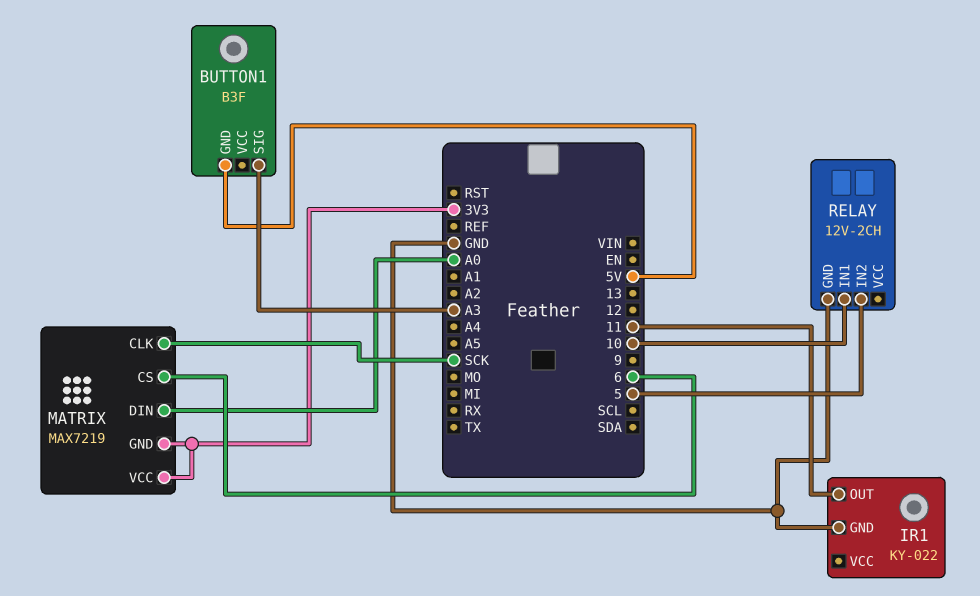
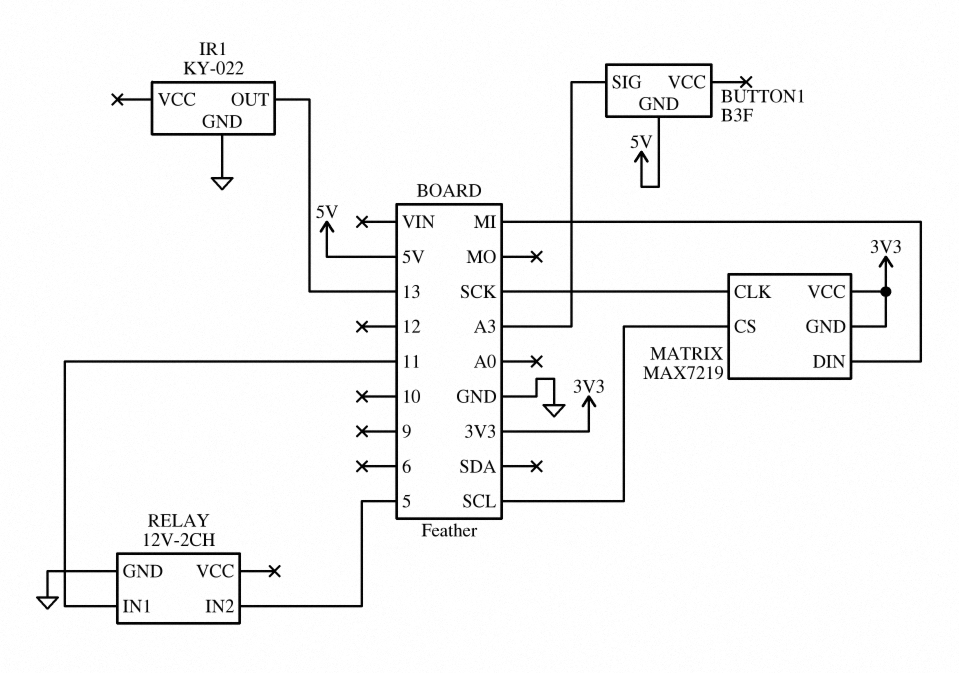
IR1 pin OUT: 11 -> 13
MATRIX pin CS: 6 -> SCL
MATRIX pin DIN: A0 -> MI
RELAY pin IN1: 10 -> 11

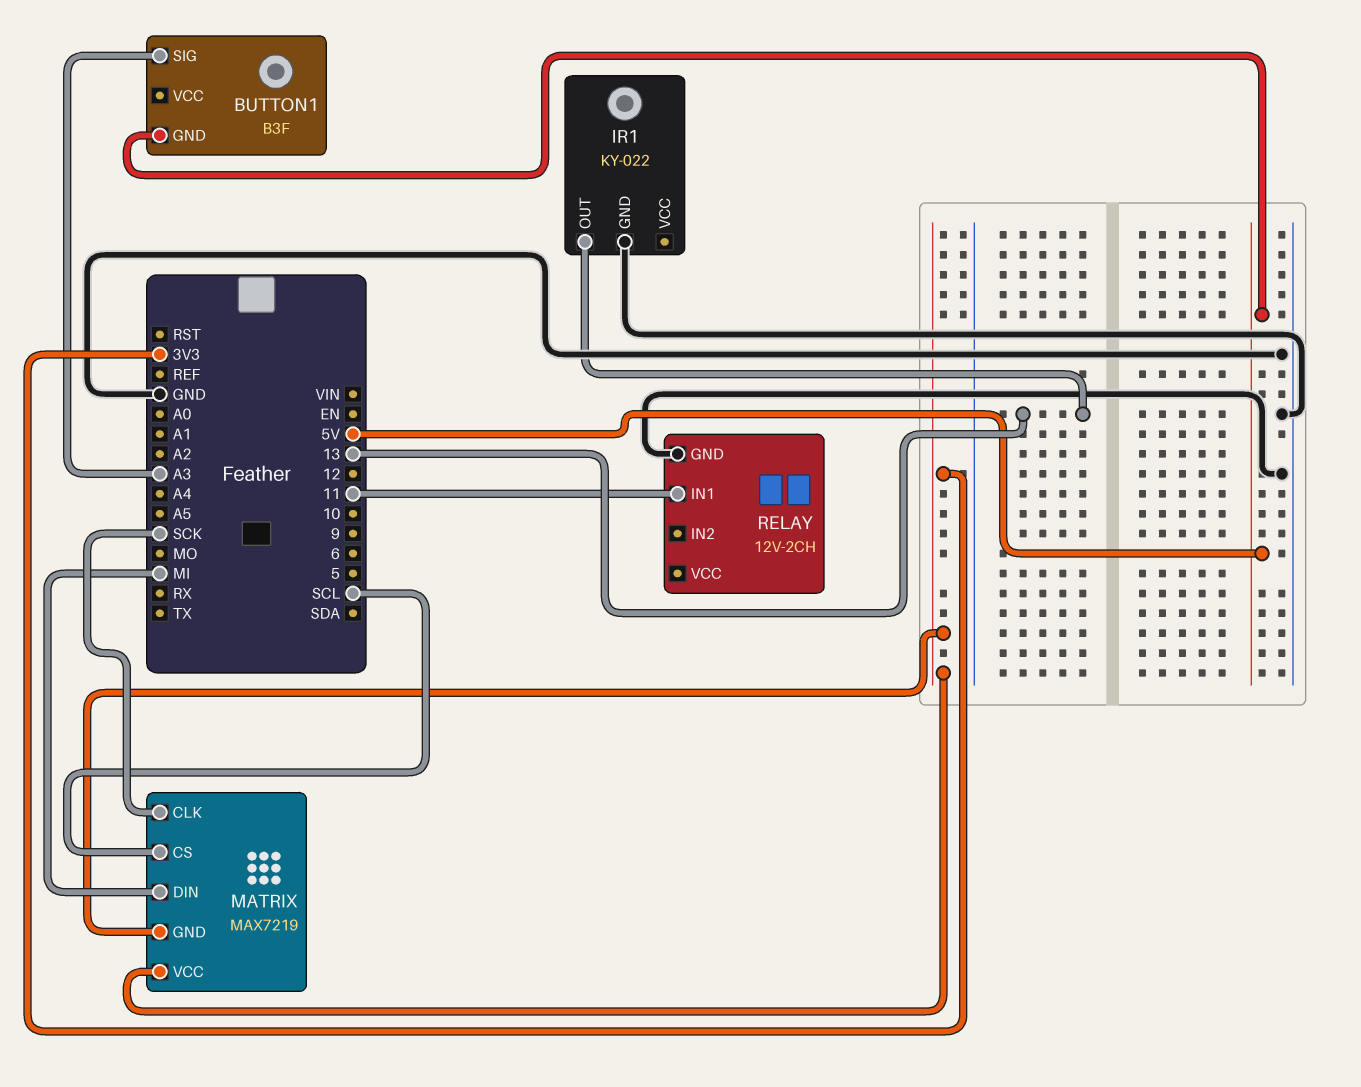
RELAY pin IN2: 5 -> none

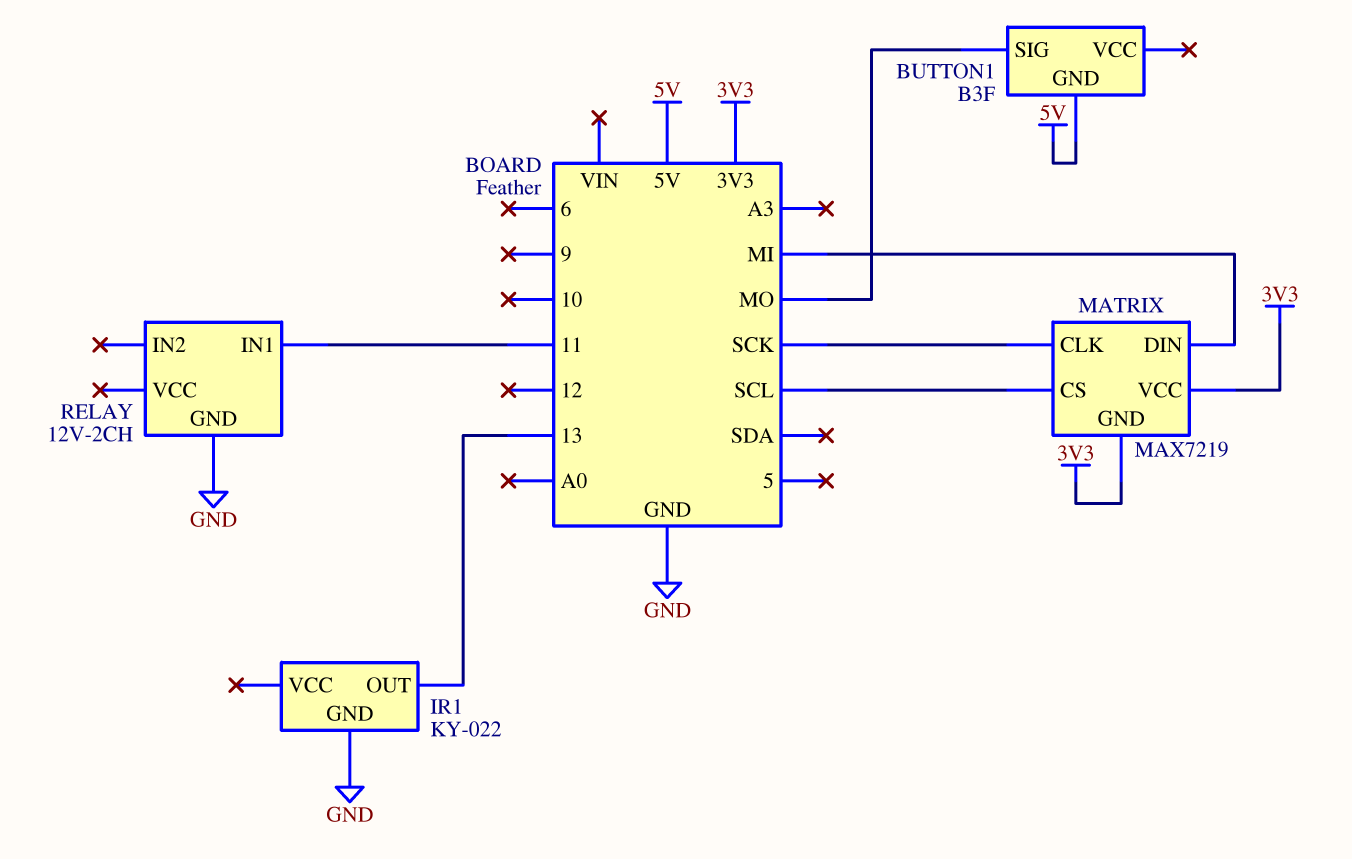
BUTTON1 pin SIG: A3 -> MO

